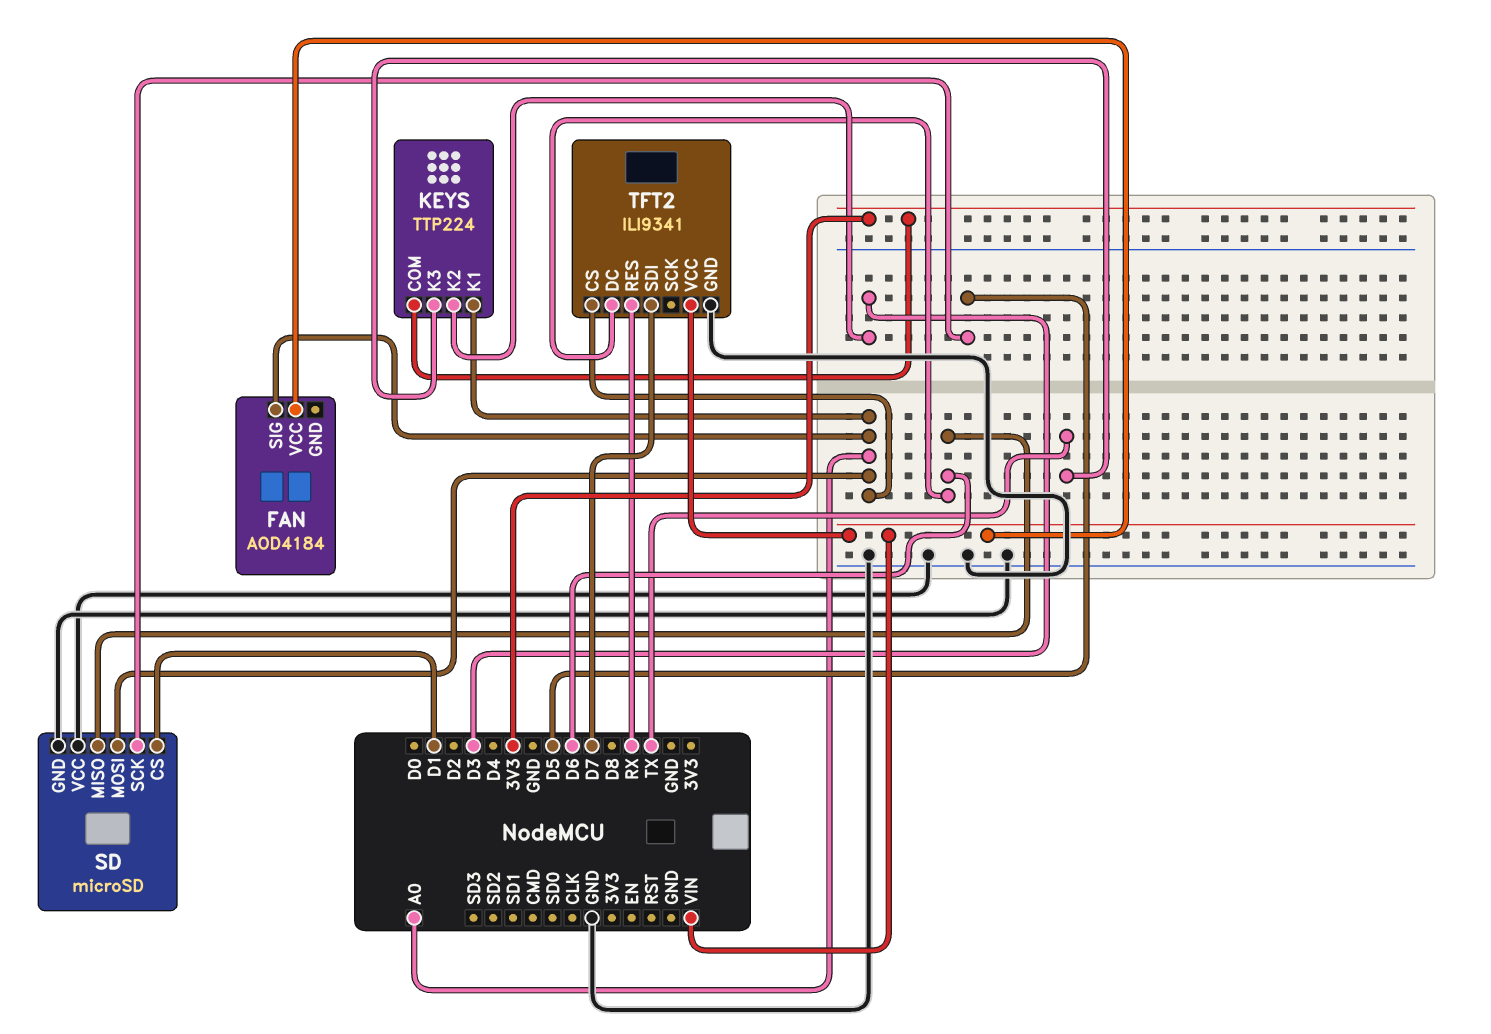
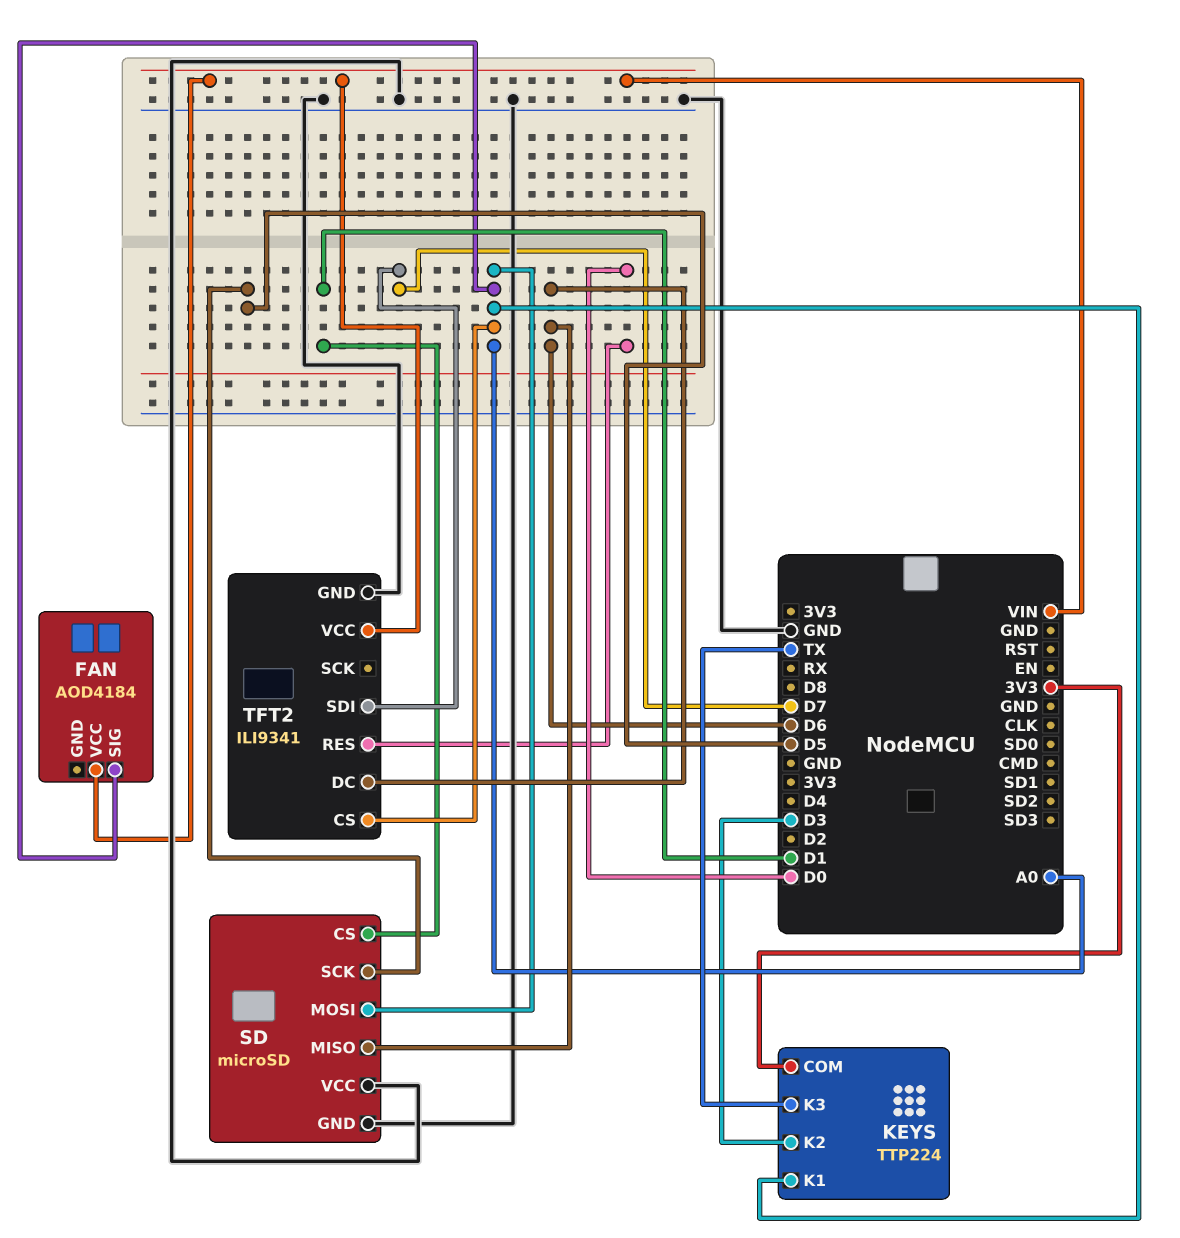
TFT2 pin RES: RX -> D0

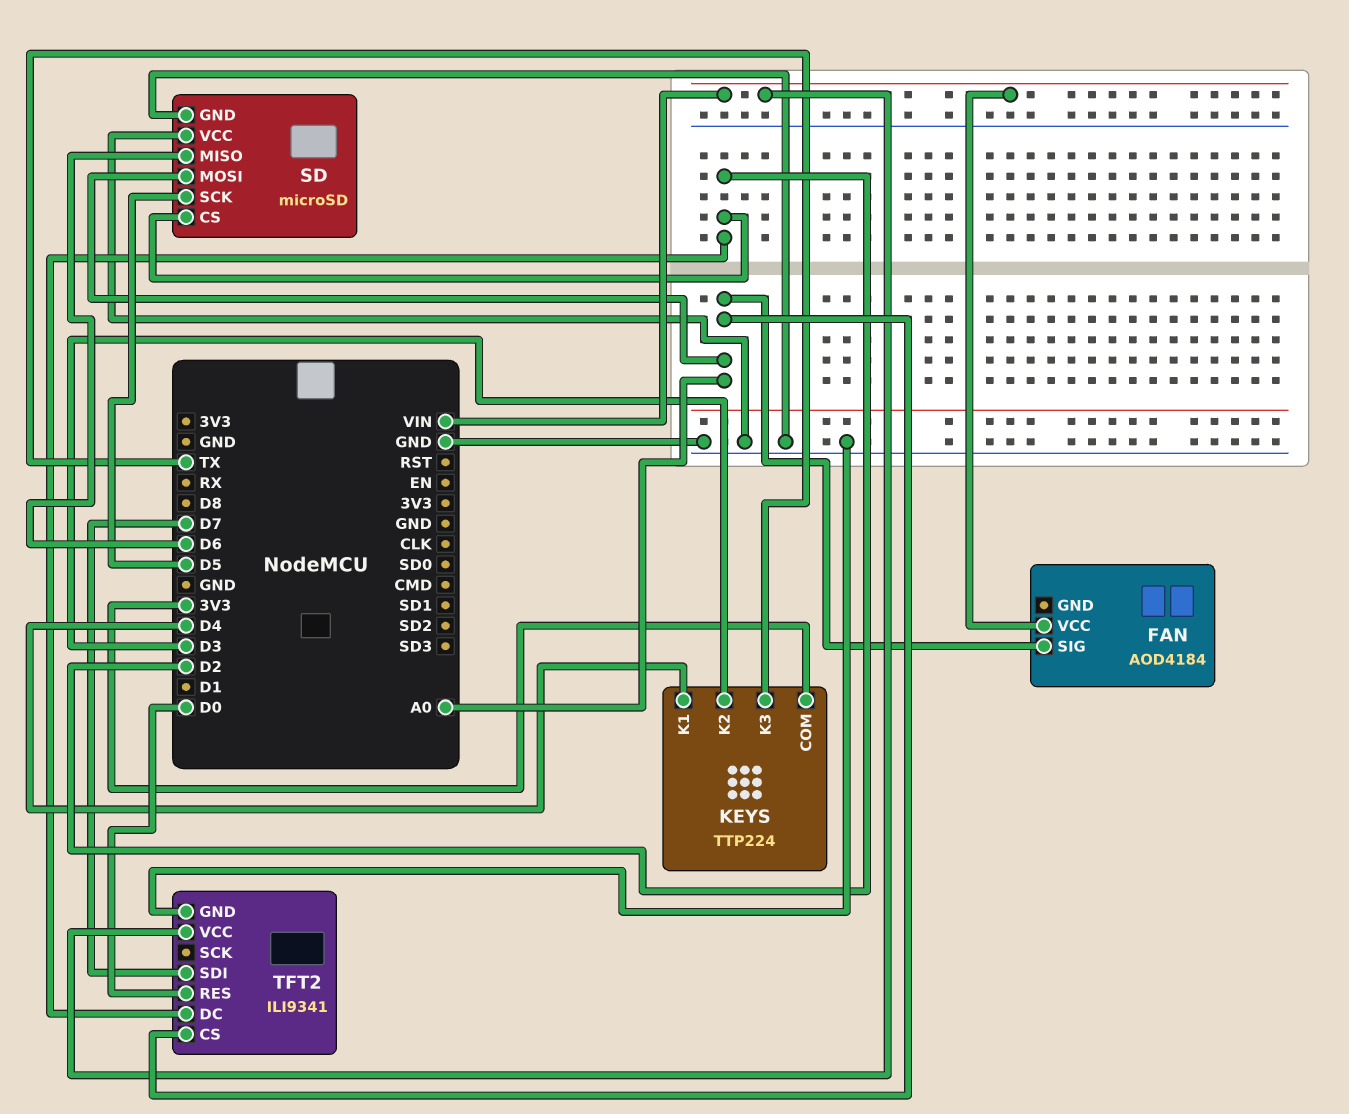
KEYS pin K1: A0 -> D4
SD pin CS: D1 -> D2
TFT2 pin DC: D6 -> D2

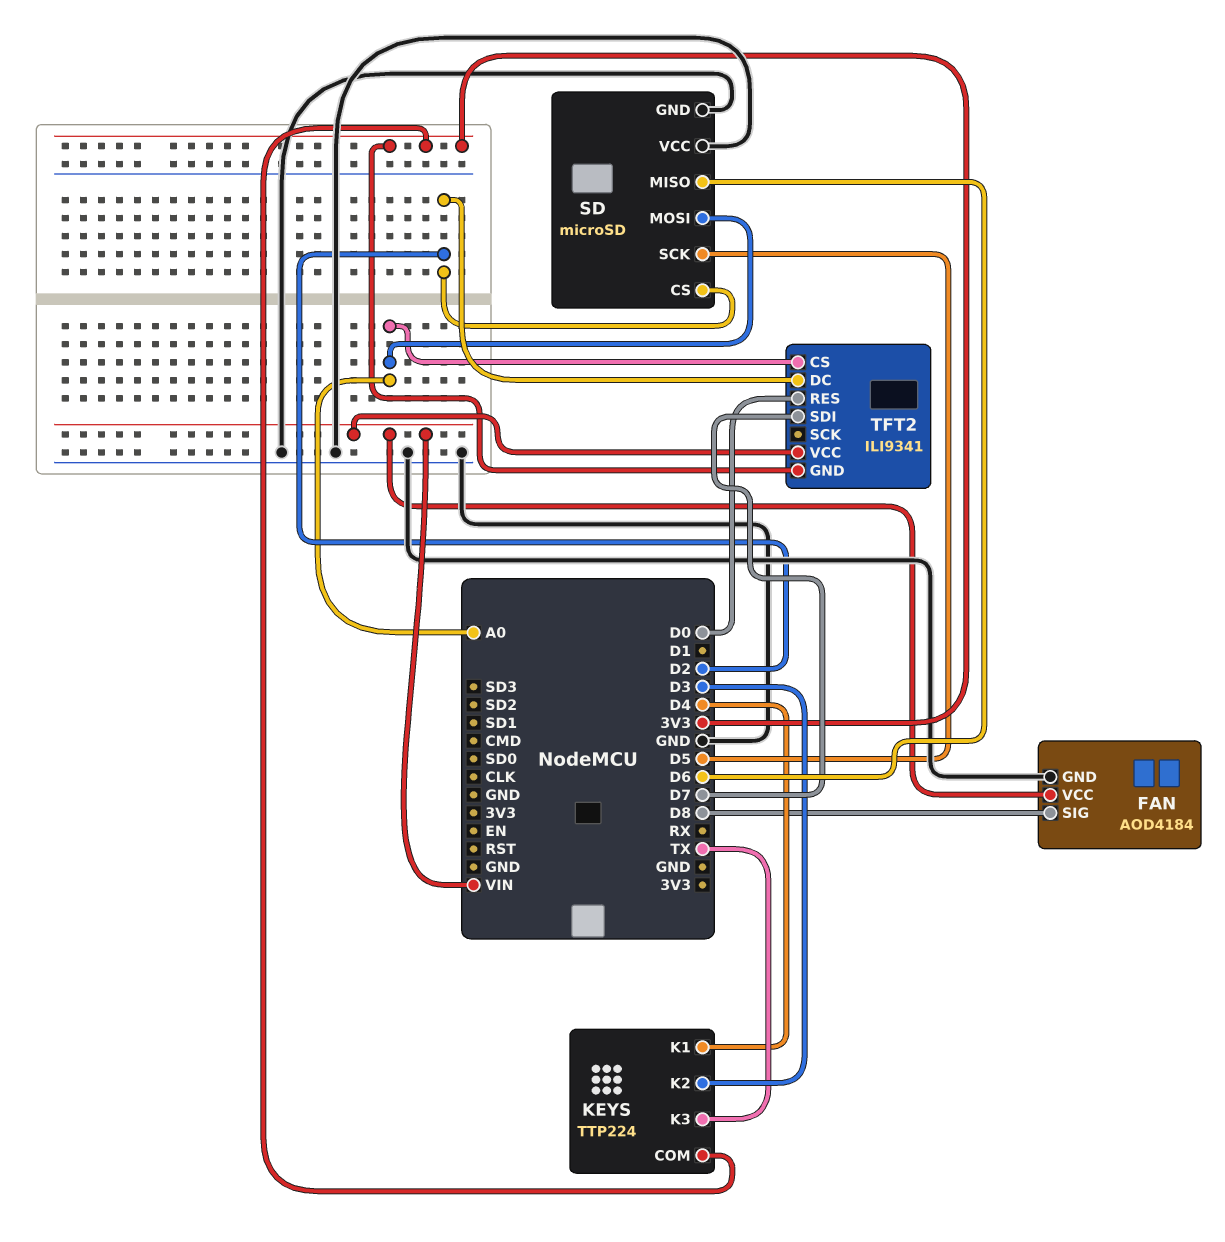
FAN pin GND: none -> GND
FAN pin SIG: A0 -> D8
TFT2 pin GND: GND -> 3V3

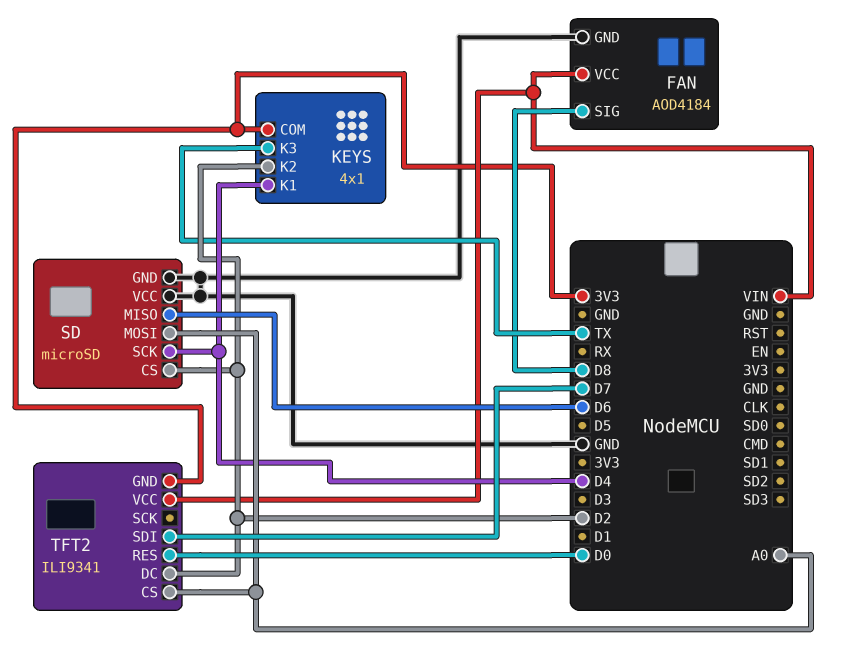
KEYS: TTP224 -> 4x1
KEYS pin K2: D3 -> D2
SD pin SCK: D5 -> D4

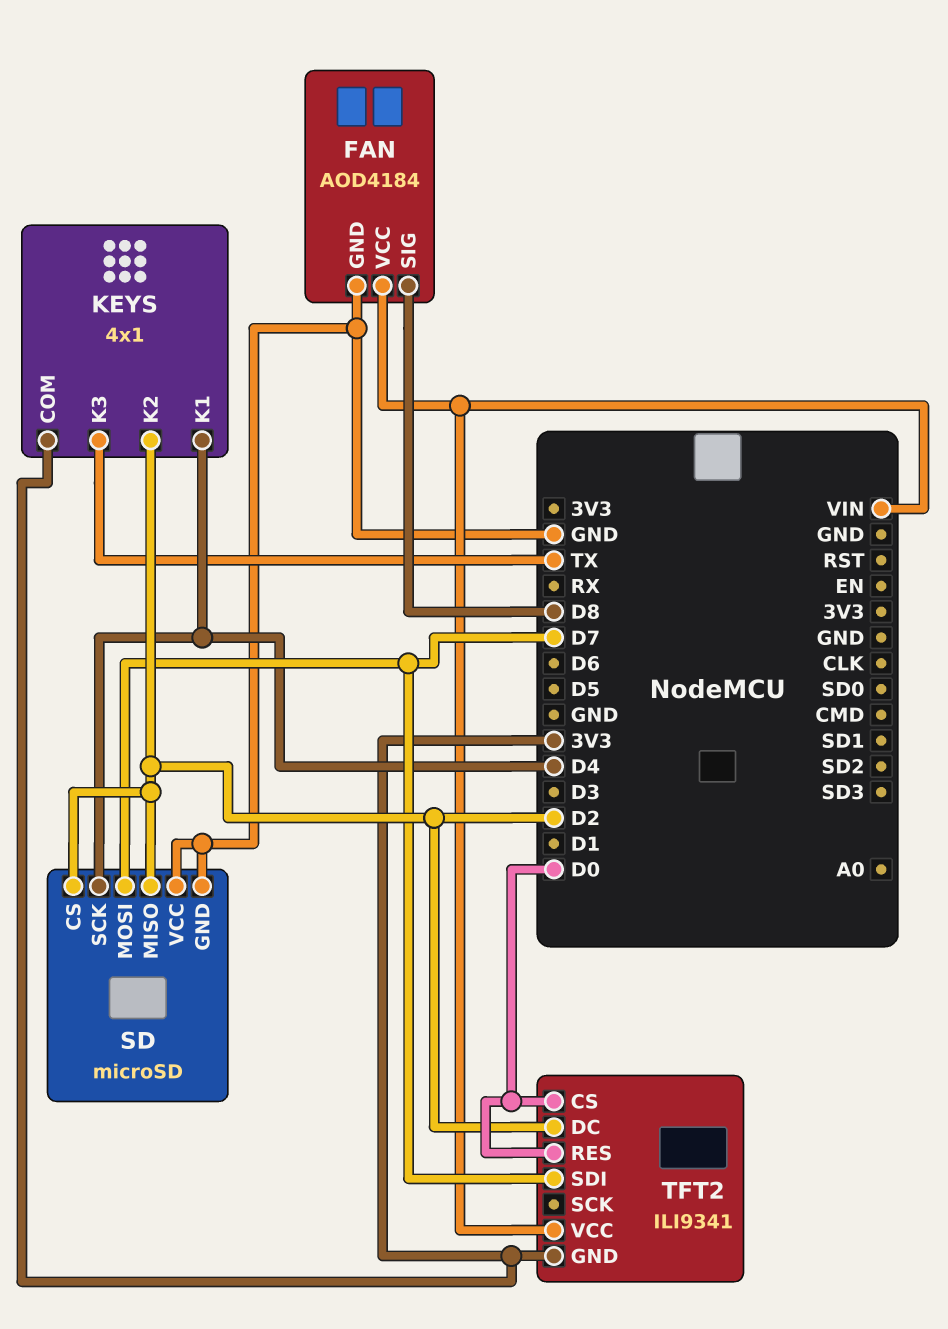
SD pin MISO: D6 -> D2
SD pin MOSI: A0 -> D7
TFT2 pin CS: A0 -> D0

